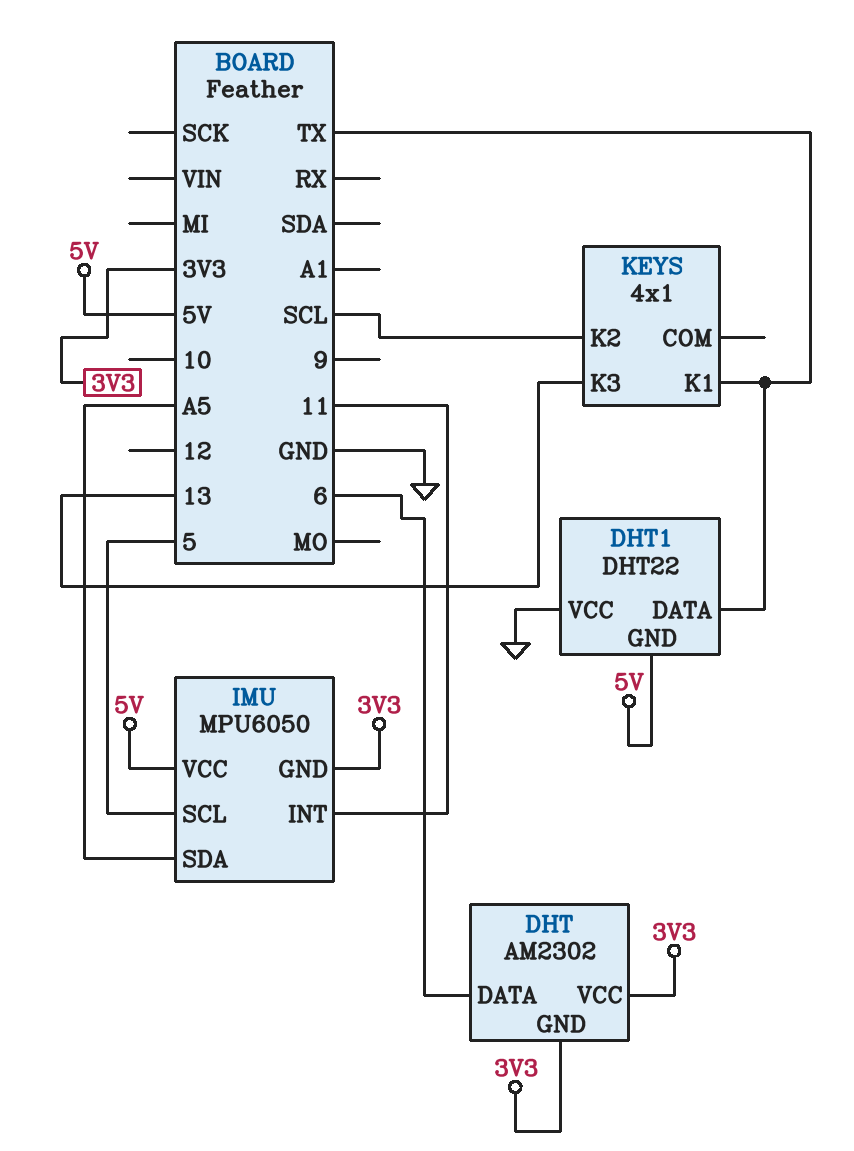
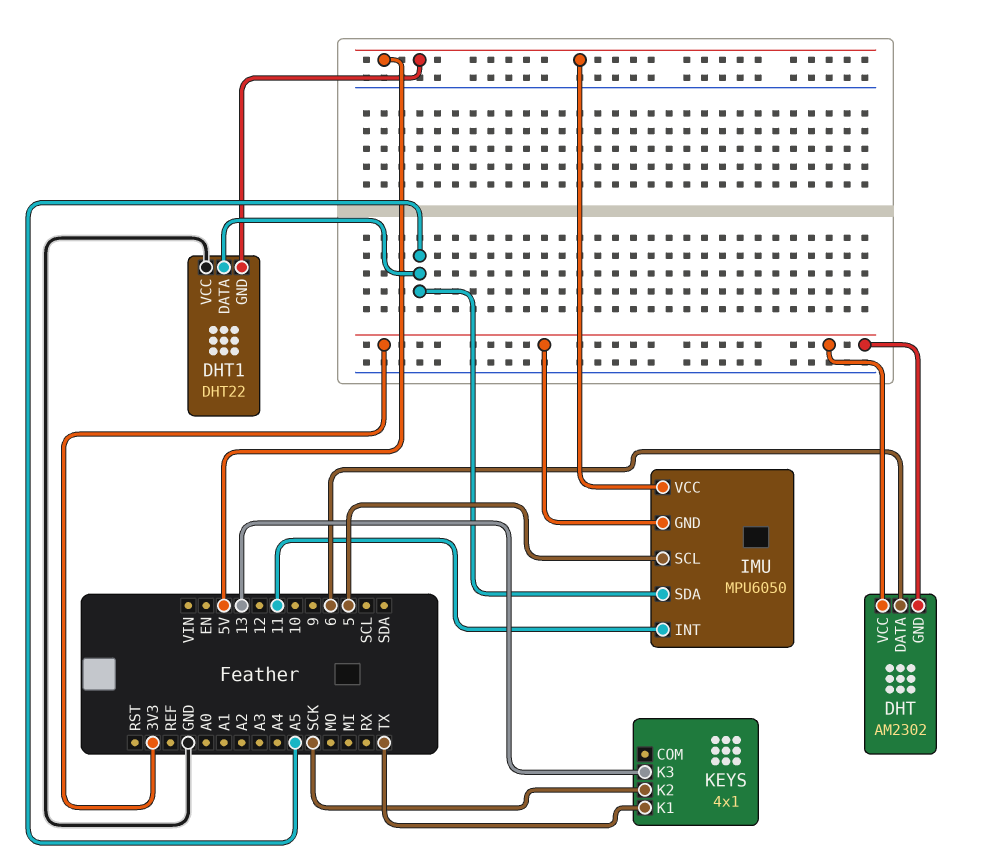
DHT1 pin DATA: TX -> A5
KEYS pin K2: SCL -> SCK

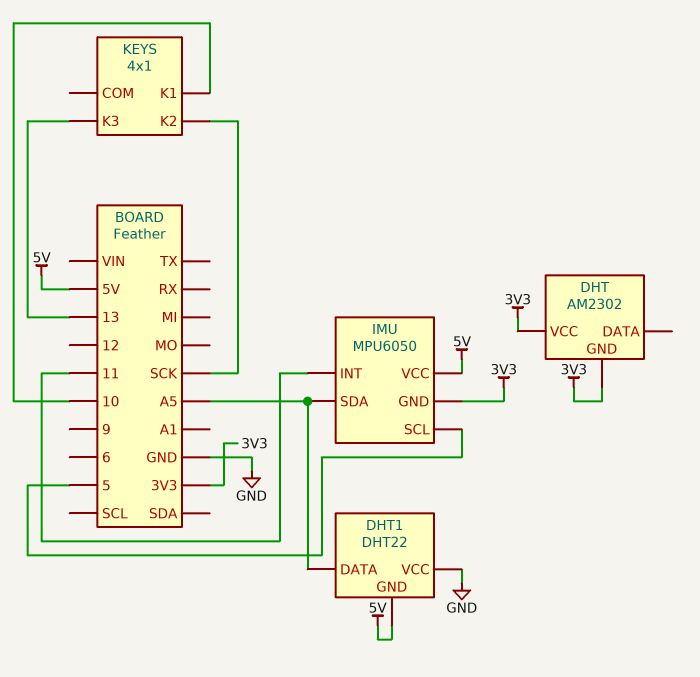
DHT pin DATA: 6 -> none
KEYS pin K1: TX -> 10

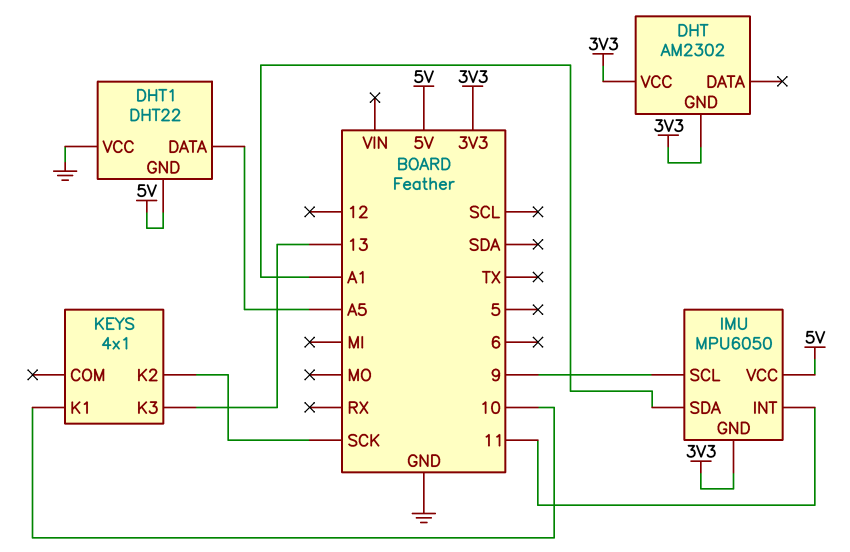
IMU pin SCL: 5 -> 9
IMU pin SDA: A5 -> A1

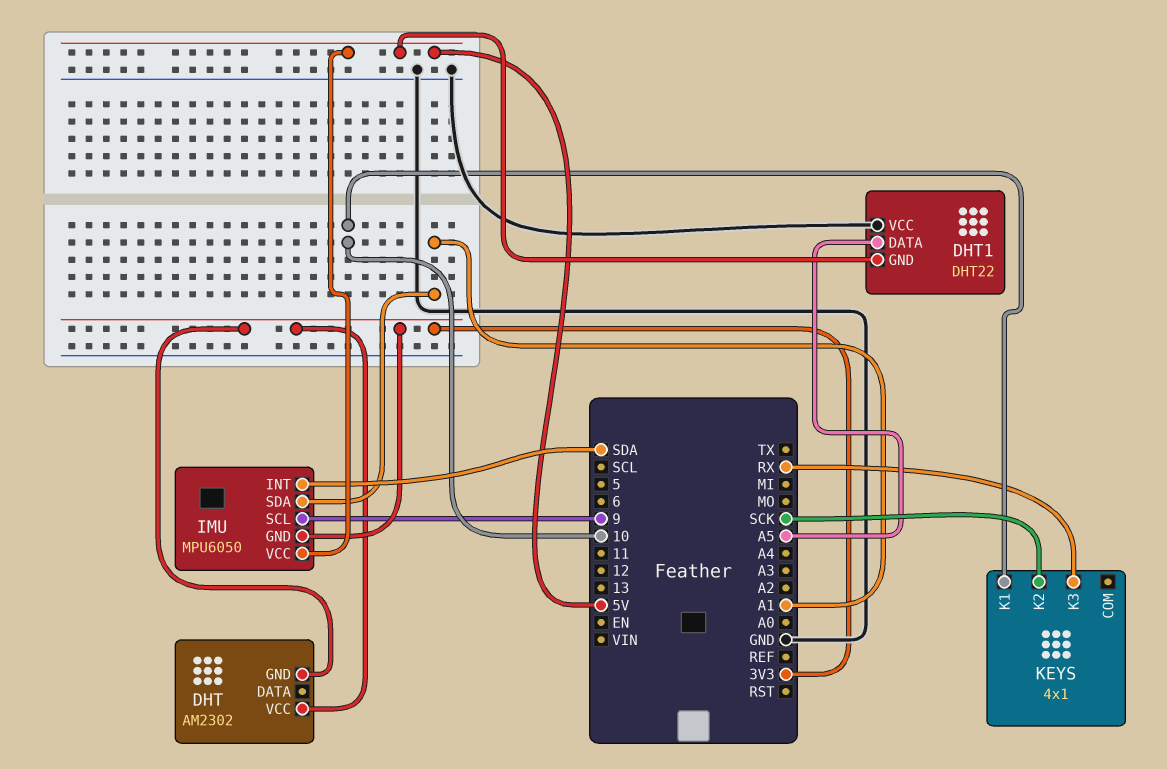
IMU pin INT: 11 -> SDA
KEYS pin K3: 13 -> RX

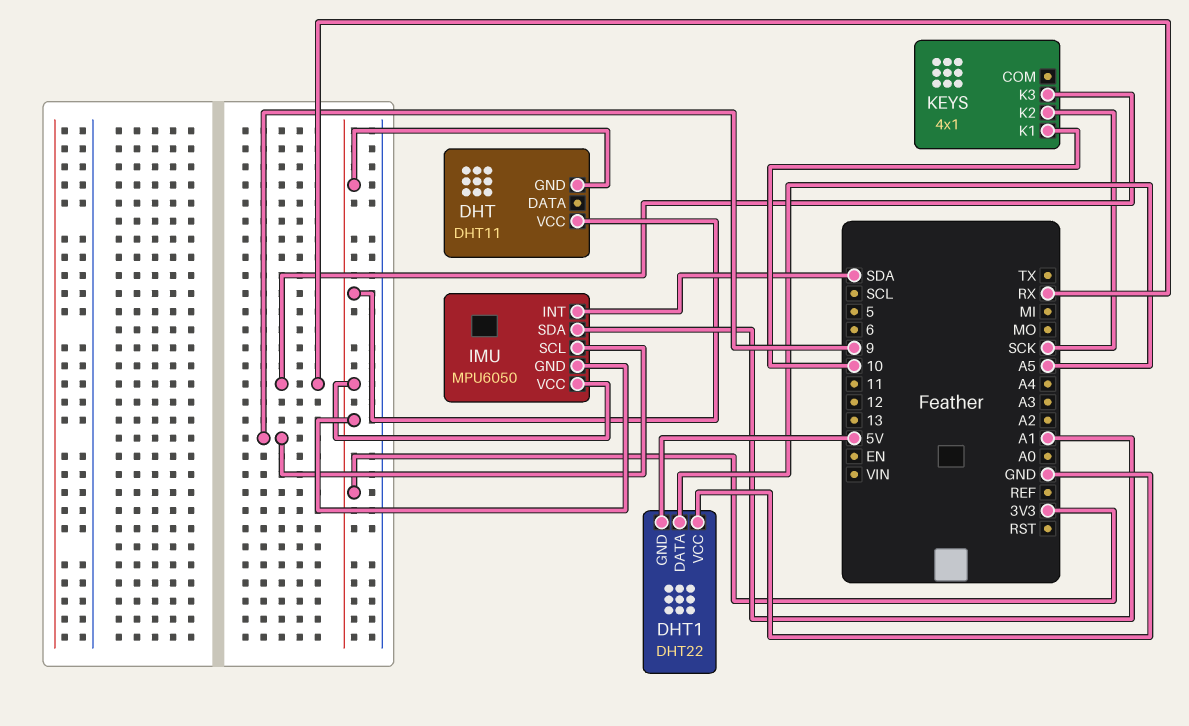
DHT: AM2302 -> DHT11
IMU pin VCC: 5V -> 3V3

